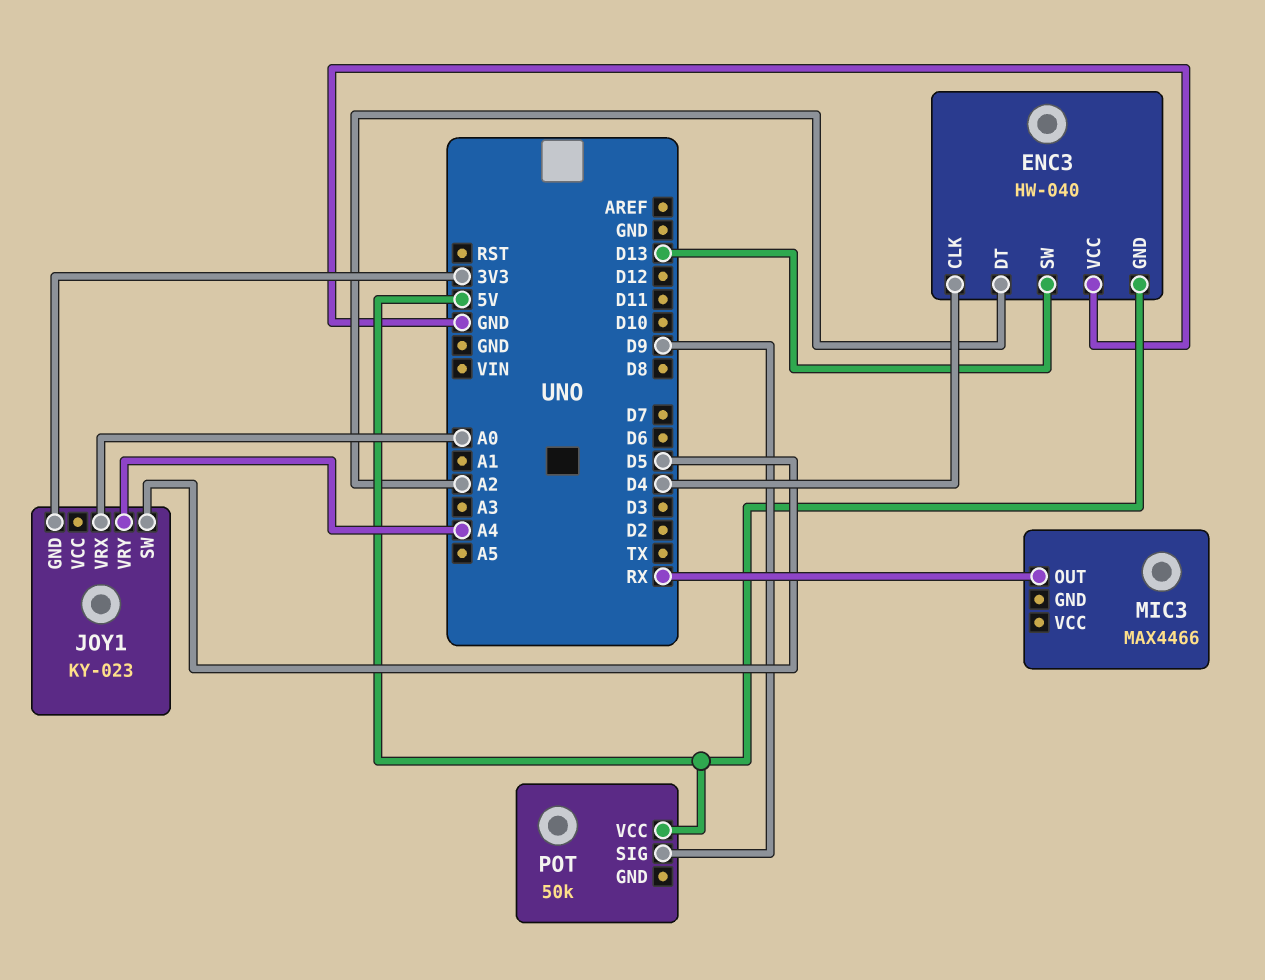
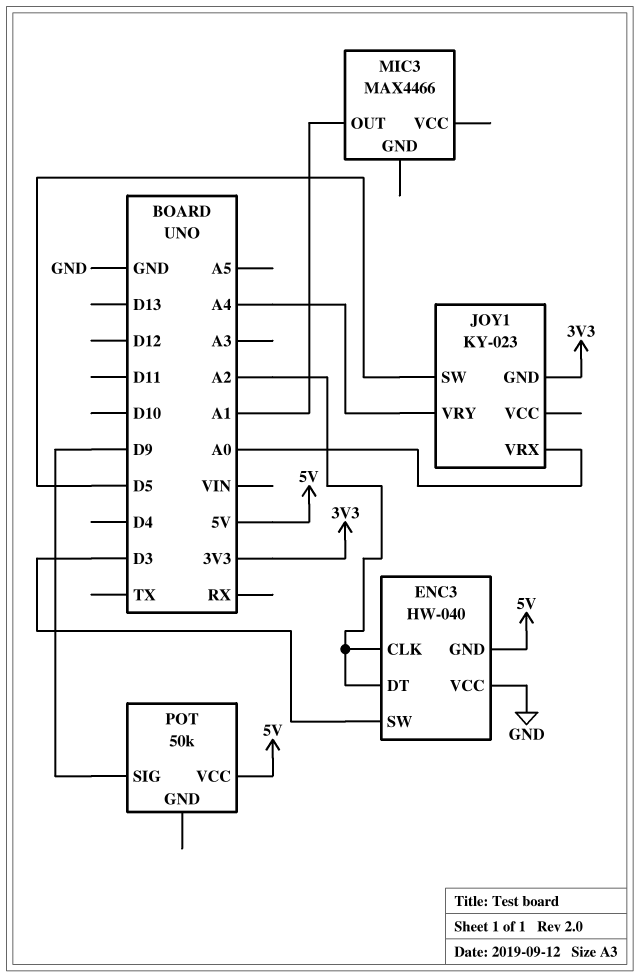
ENC3 pin CLK: D4 -> A2
ENC3 pin SW: D13 -> D3
MIC3 pin OUT: RX -> A1

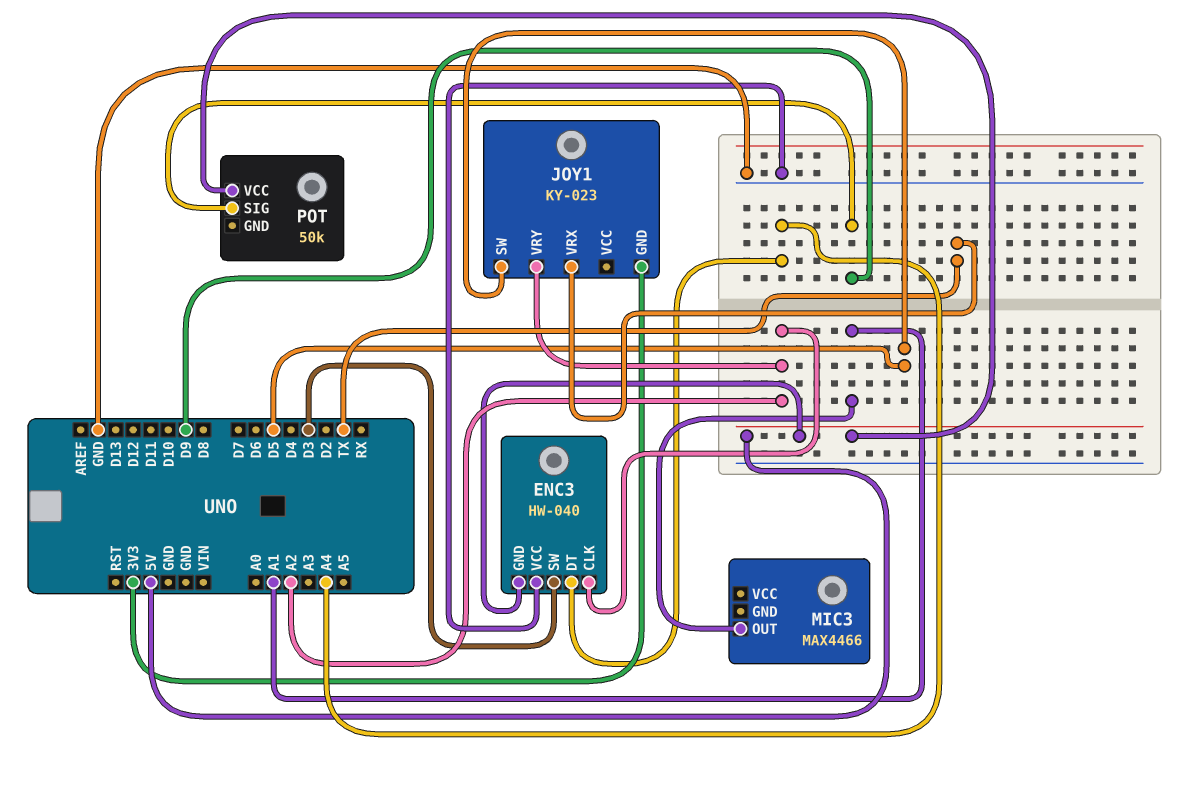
ENC3 pin DT: A2 -> A4
JOY1 pin VRX: A0 -> TX
JOY1 pin VRY: A4 -> A2

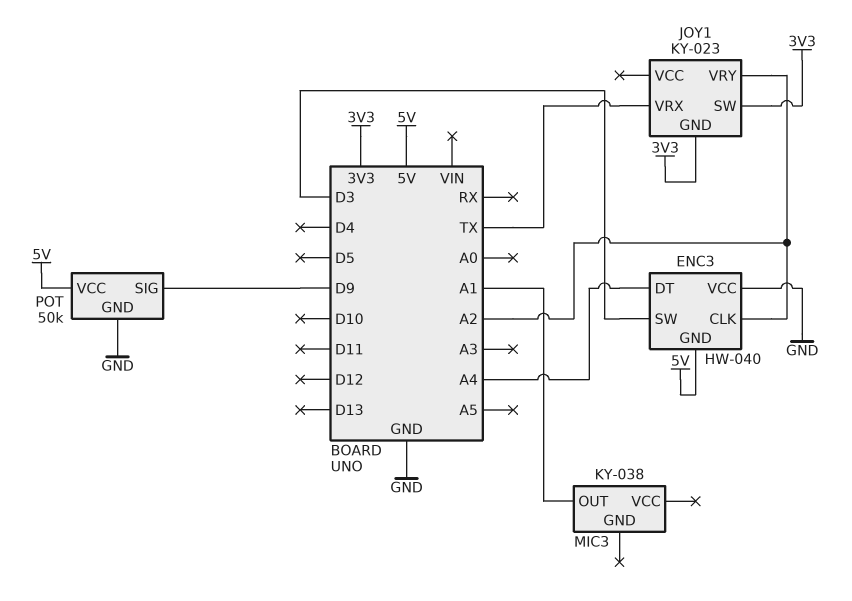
JOY1 pin SW: D5 -> 3V3
MIC3: MAX4466 -> KY-038
POT pin GND: none -> GND

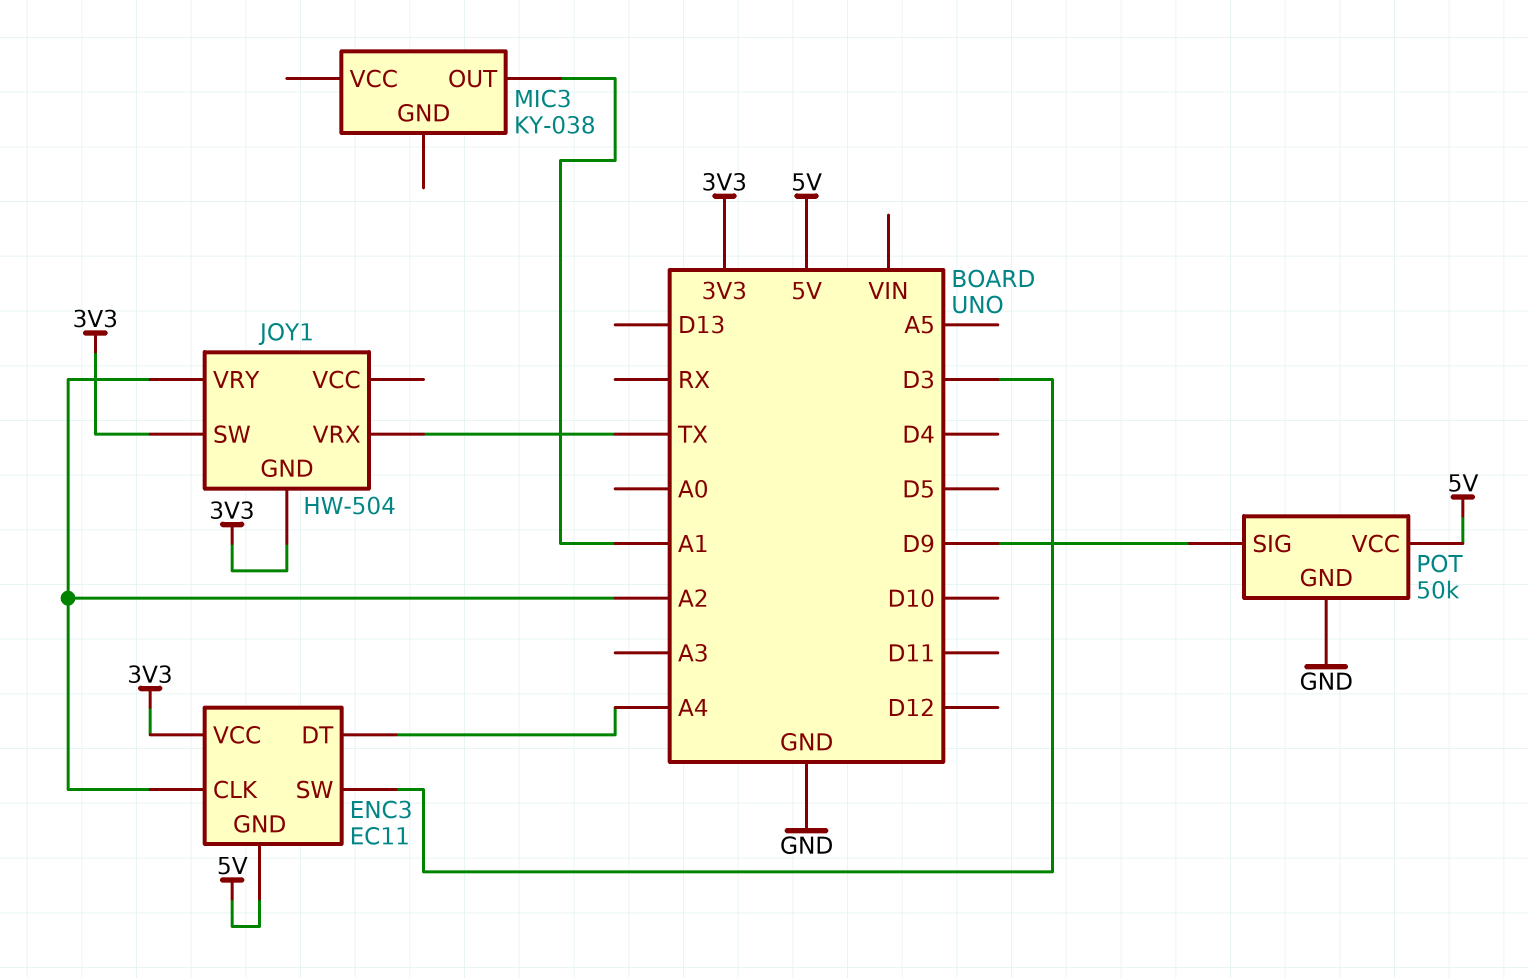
ENC3: HW-040 -> EC11
ENC3 pin VCC: GND -> 3V3
JOY1: KY-023 -> HW-504

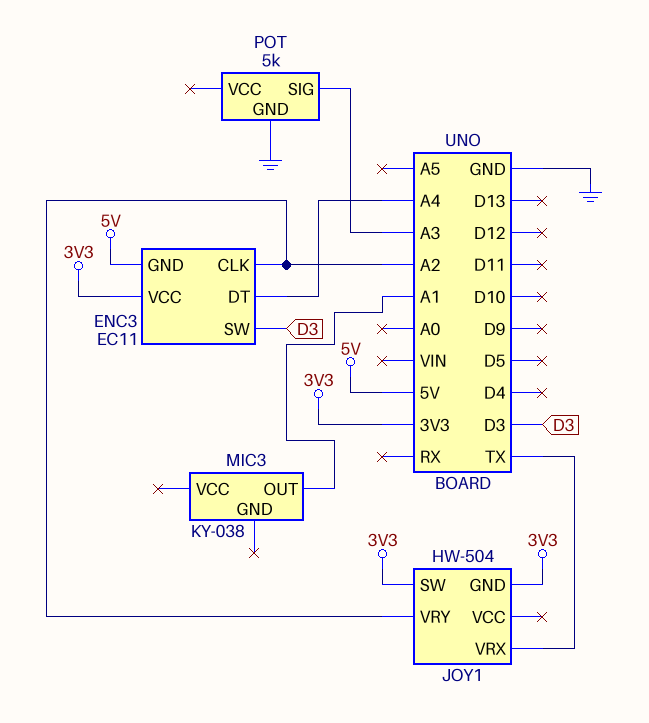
POT: 50k -> 5k
POT pin SIG: D9 -> A3
POT pin VCC: 5V -> none

